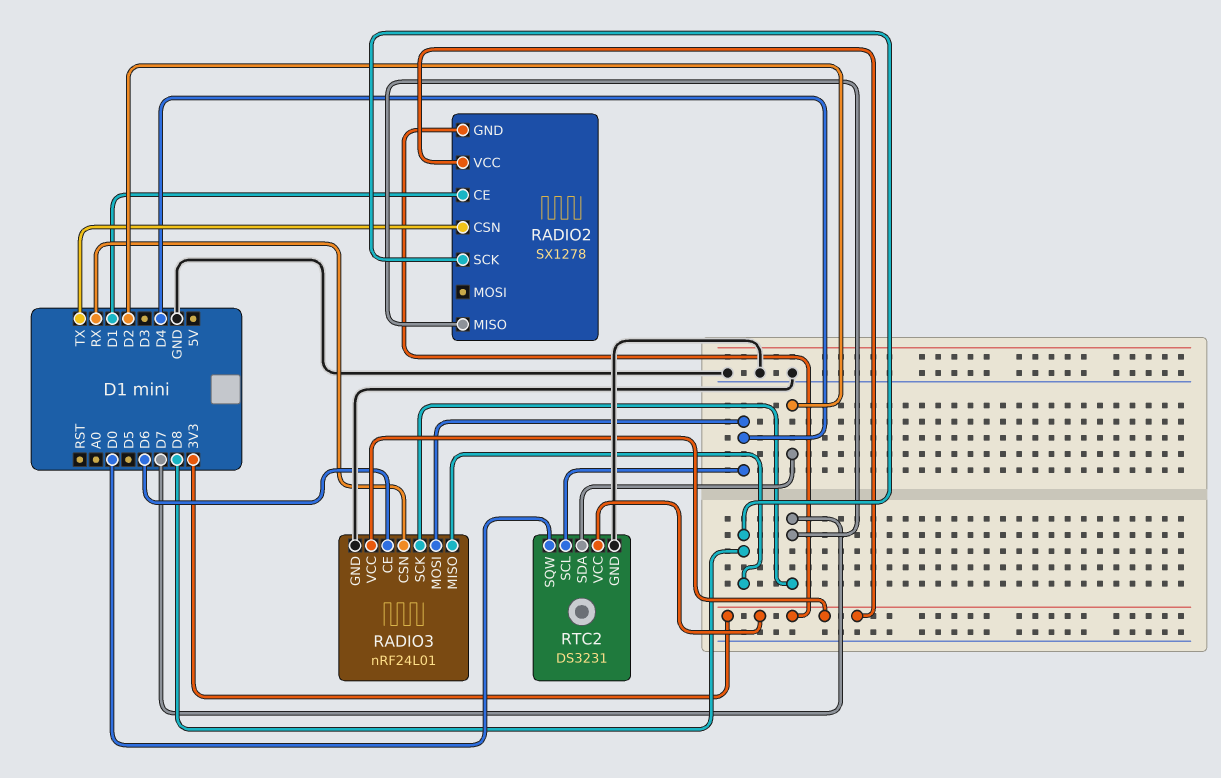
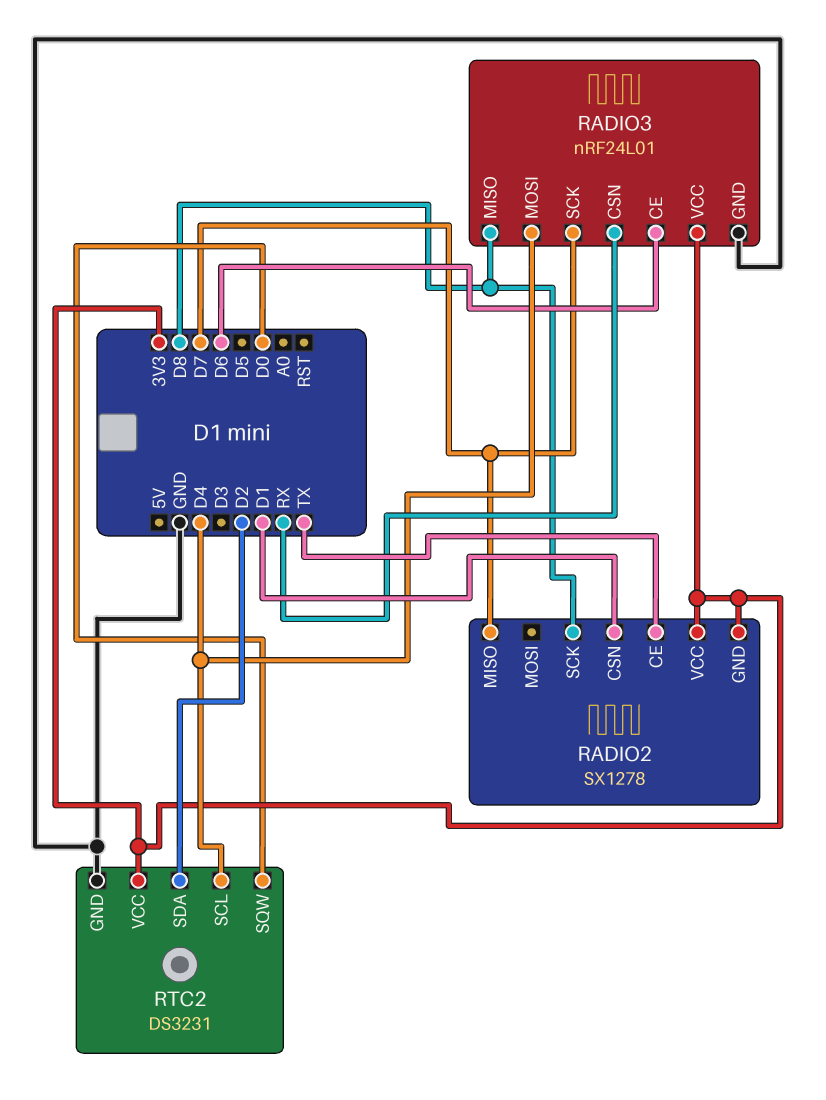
RADIO2 pin CE: D1 -> TX
RADIO2 pin CSN: TX -> D1

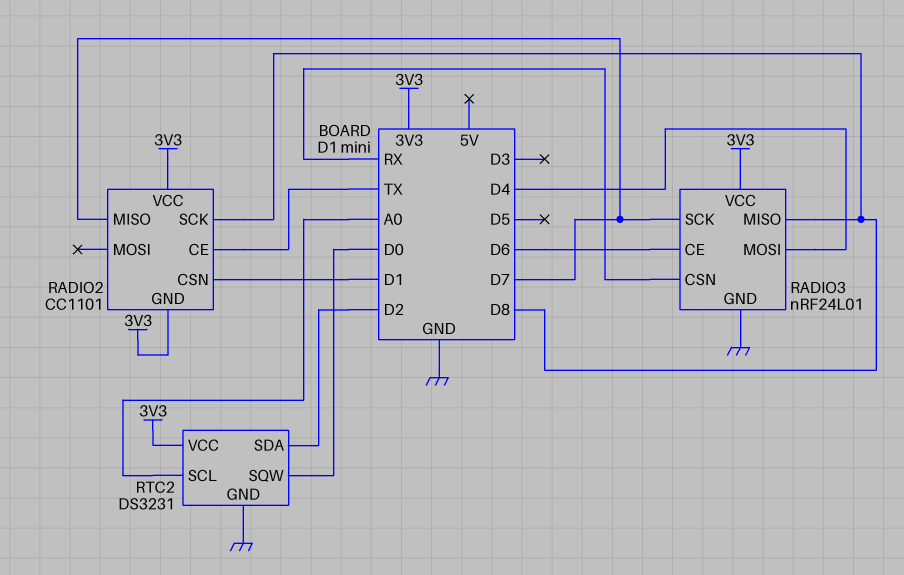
RADIO2: SX1278 -> CC1101
RTC2 pin SCL: D4 -> A0

